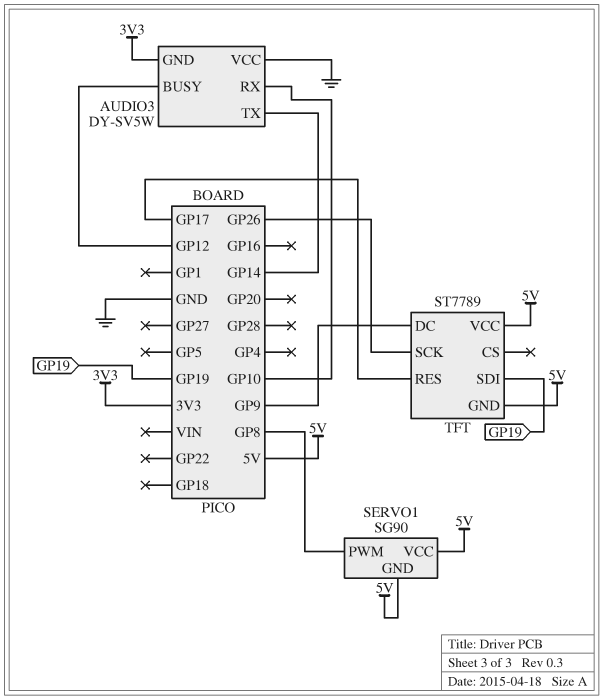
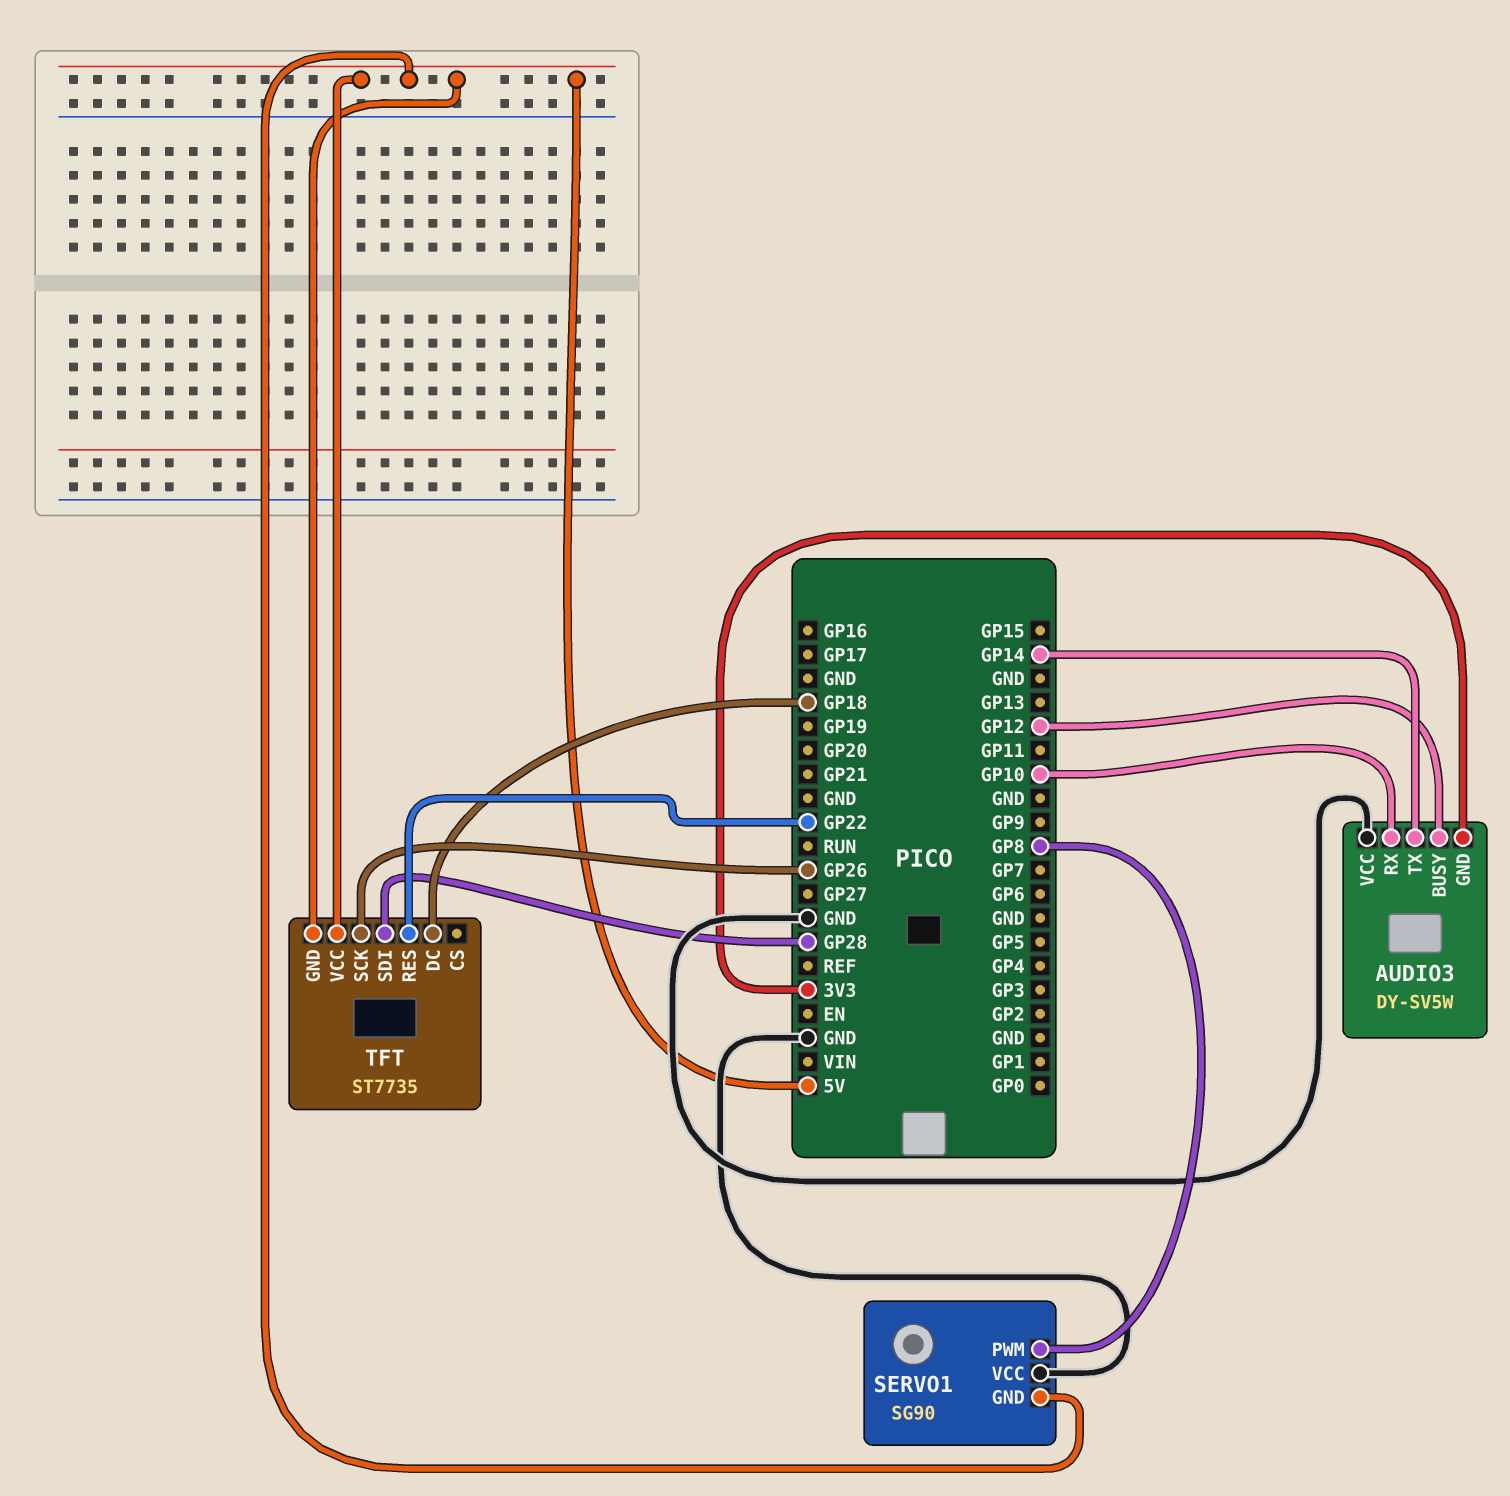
SERVO1 pin VCC: 5V -> GND
TFT: ST7789 -> ST7735
TFT pin DC: GP9 -> GP18
TFT pin RES: GP17 -> GP22
TFT pin SDI: GP19 -> GP28

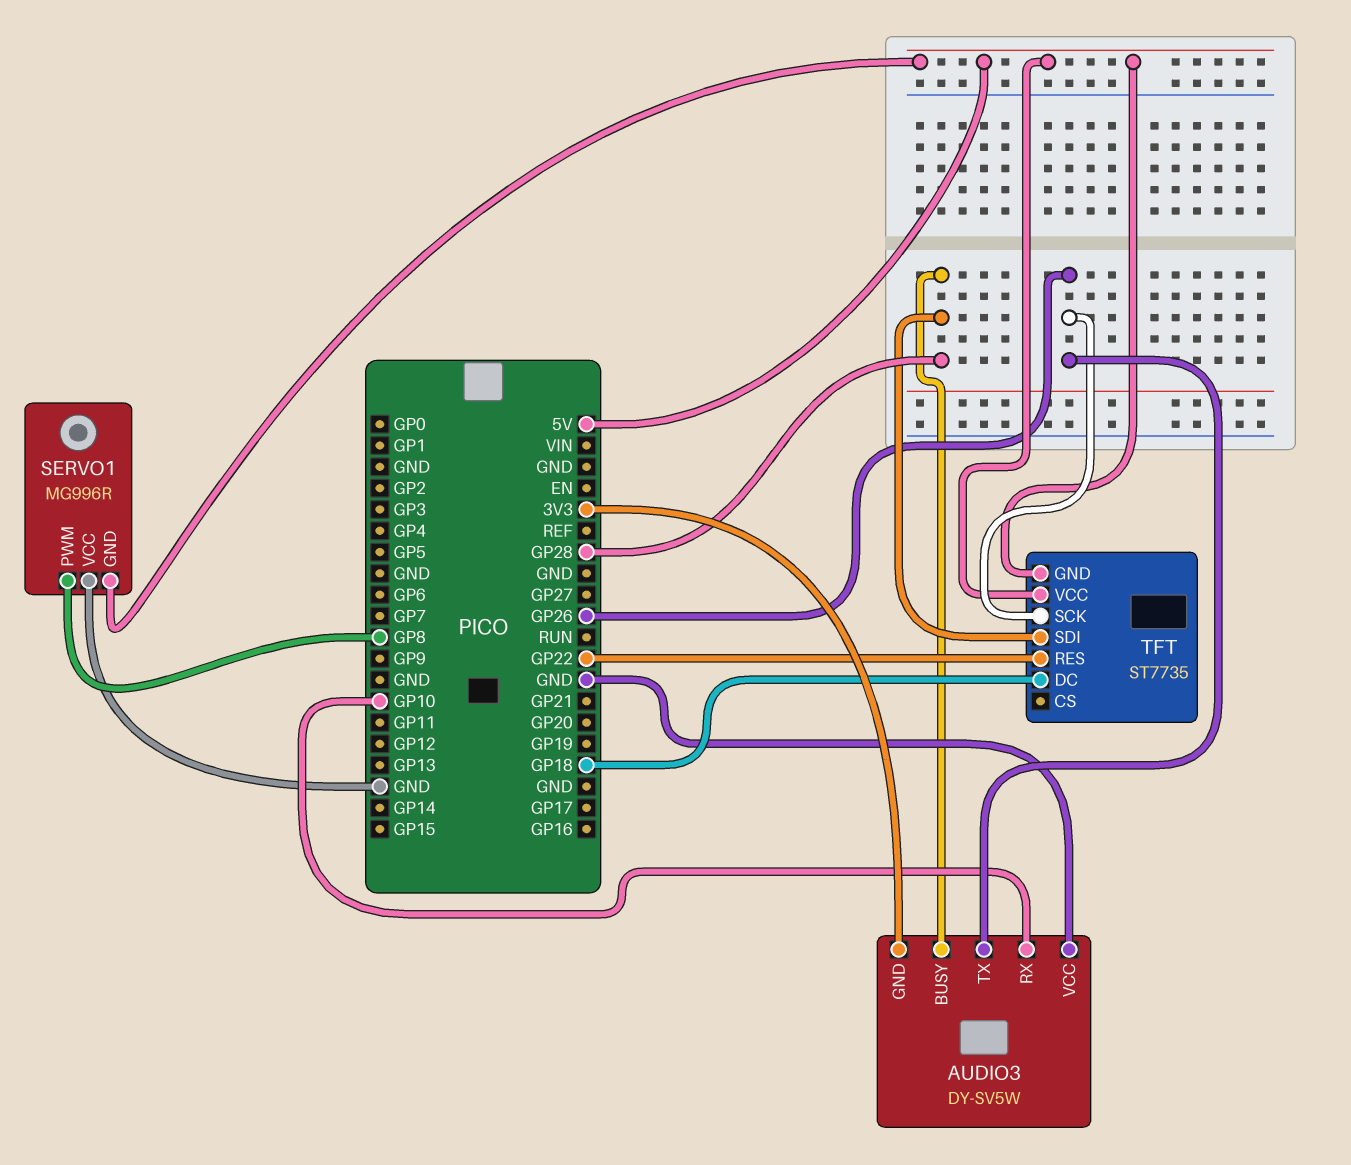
AUDIO3 pin BUSY: GP12 -> GP28
AUDIO3 pin TX: GP14 -> GP26
SERVO1: SG90 -> MG996R

